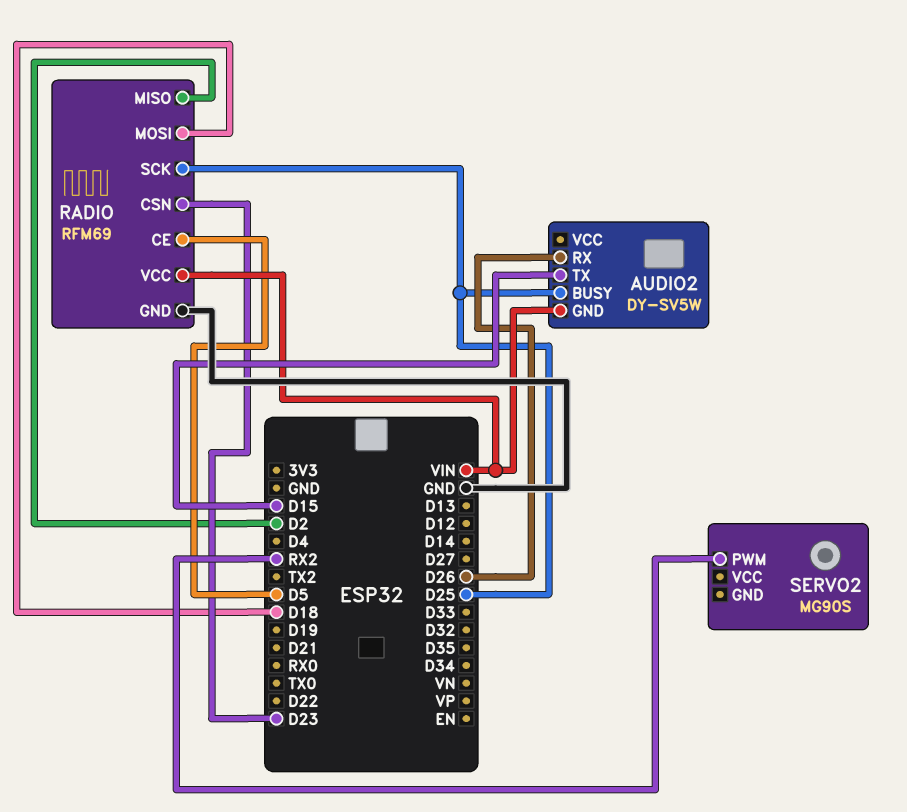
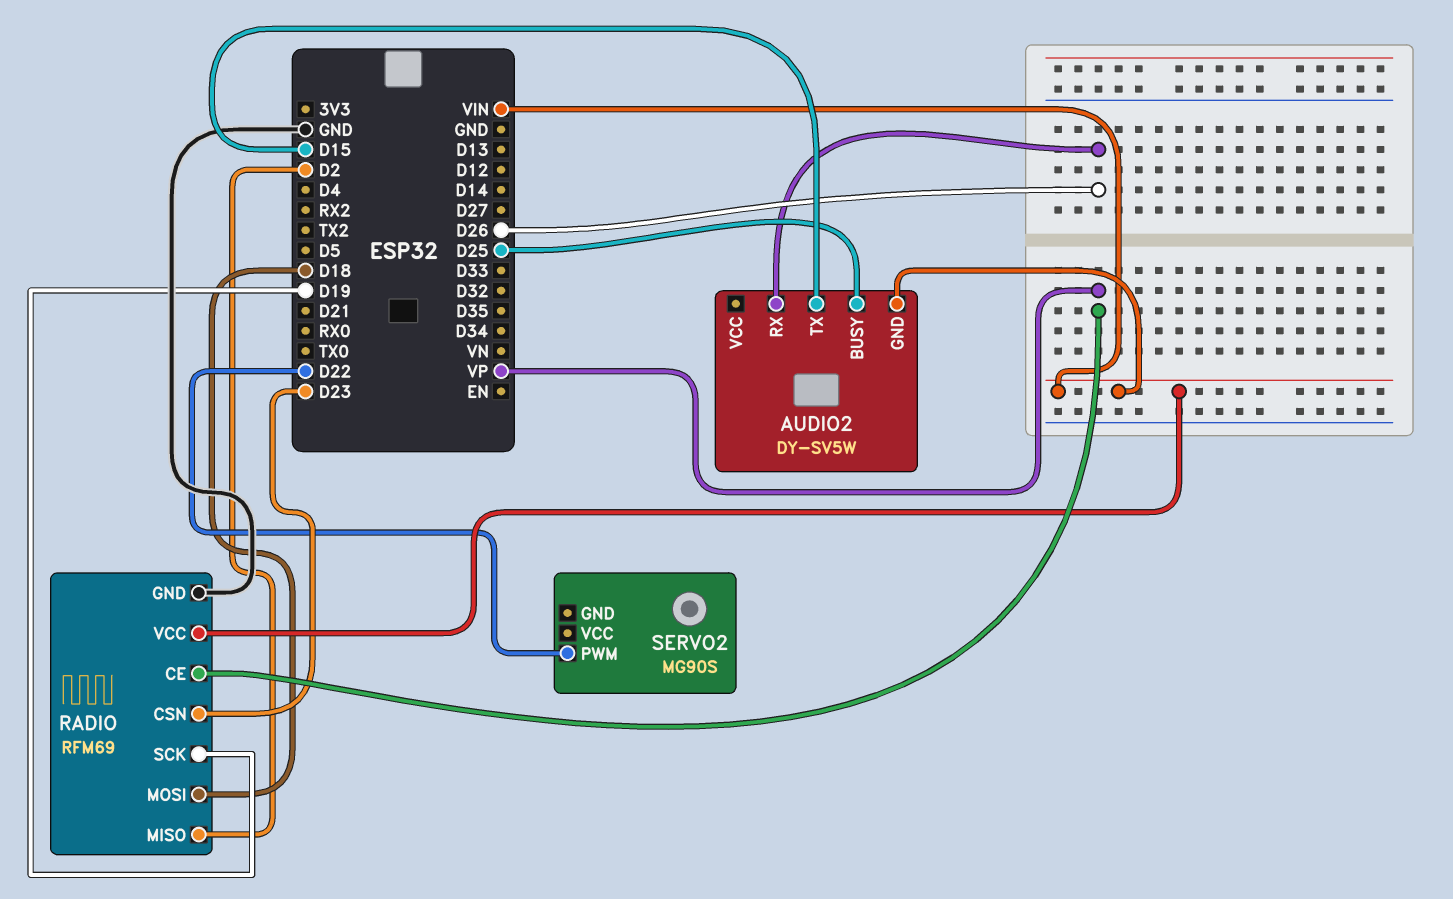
RADIO pin CE: D5 -> VP
RADIO pin SCK: D25 -> D19
SERVO2 pin PWM: RX2 -> D22

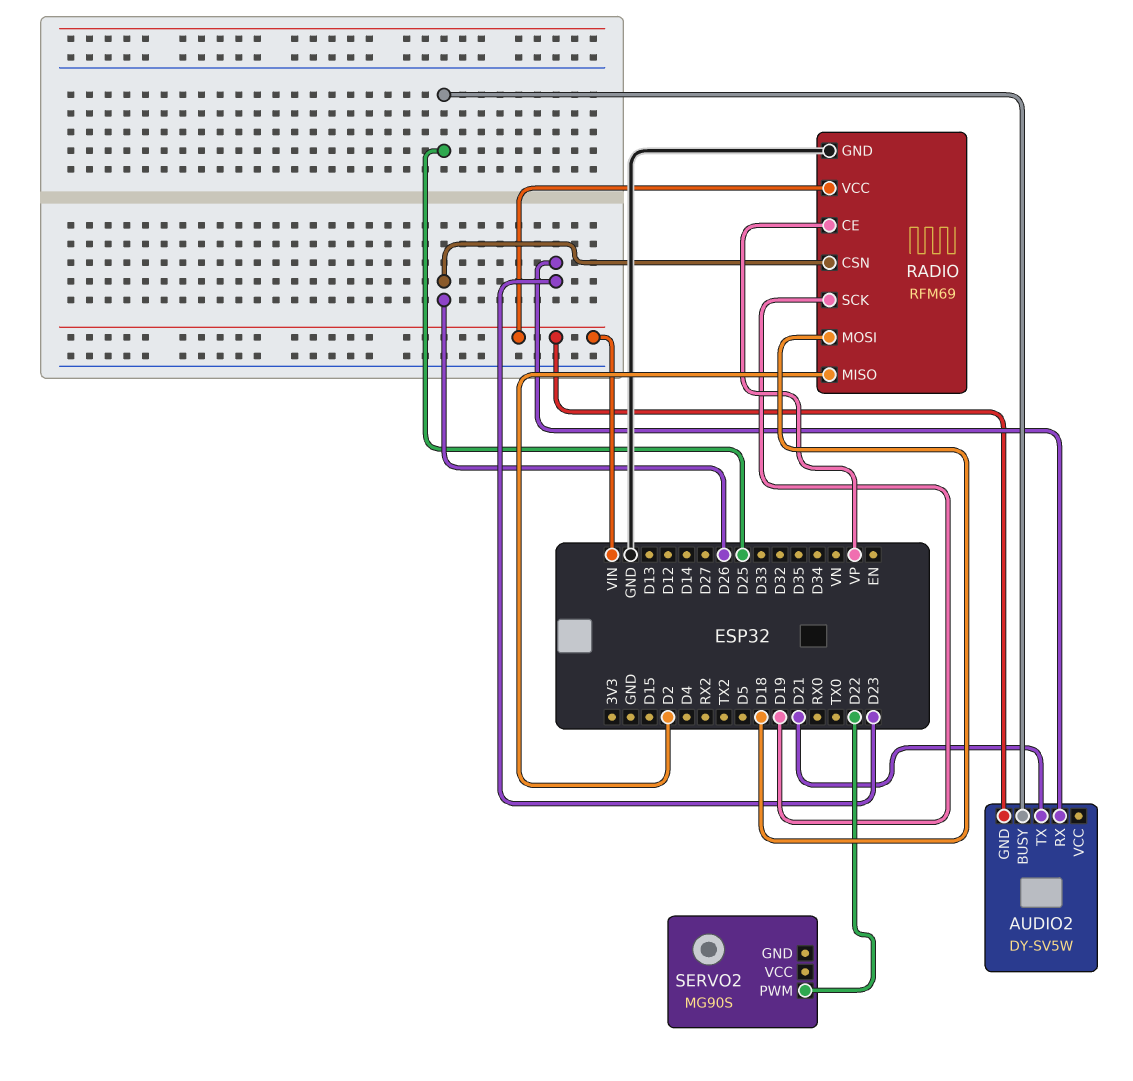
AUDIO2 pin RX: D26 -> D23
AUDIO2 pin TX: D15 -> D21
RADIO pin CSN: D23 -> D26

